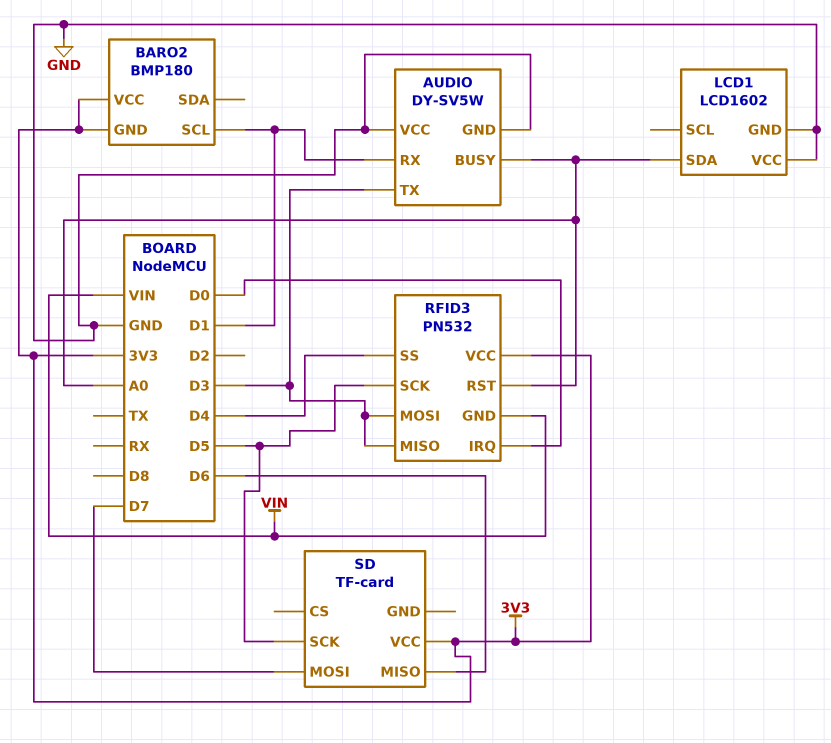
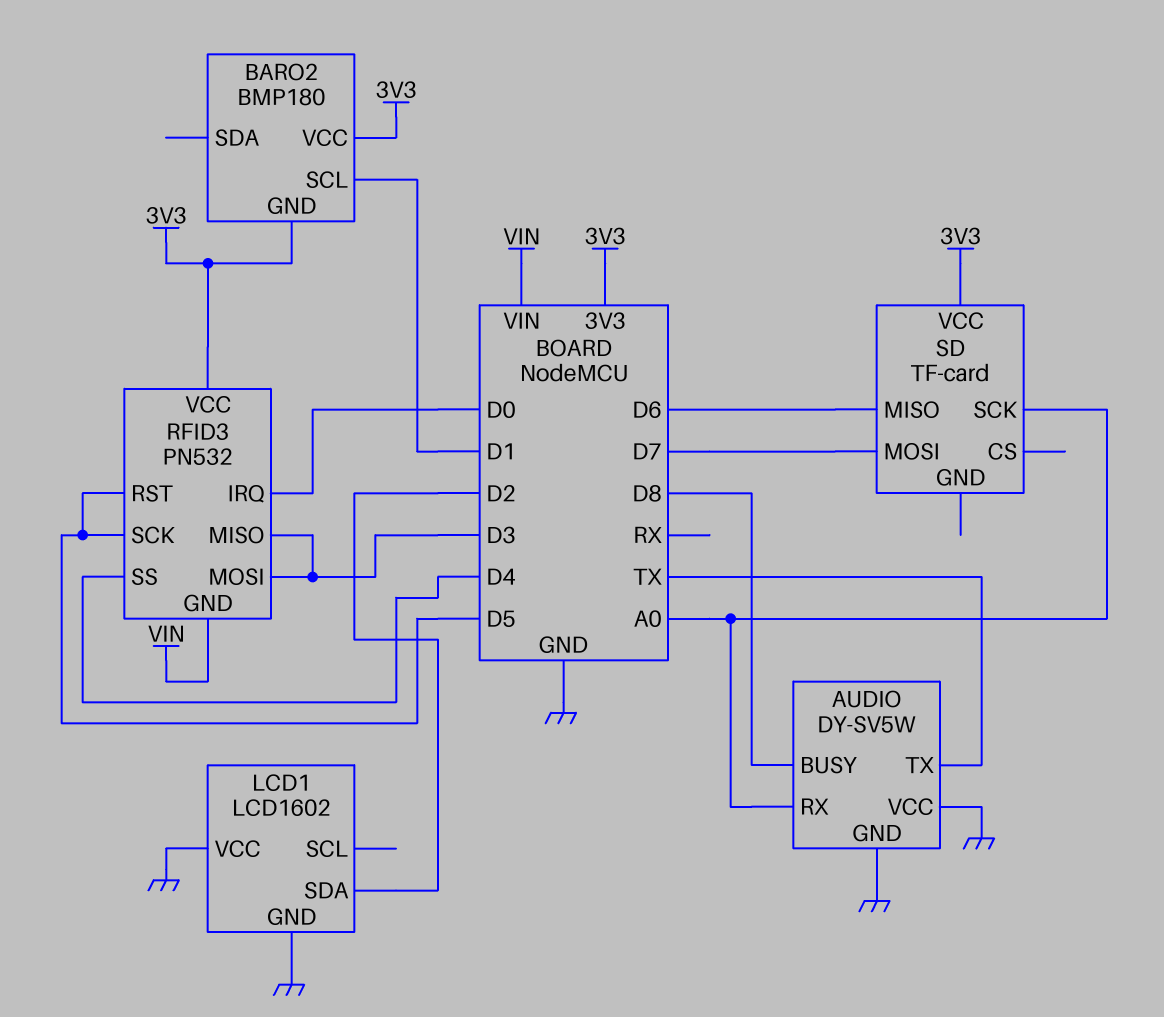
AUDIO pin BUSY: A0 -> D8
AUDIO pin RX: D1 -> A0
AUDIO pin TX: D3 -> TX
LCD1 pin SDA: A0 -> D2
RFID3 pin RST: A0 -> D5
SD pin SCK: D5 -> A0

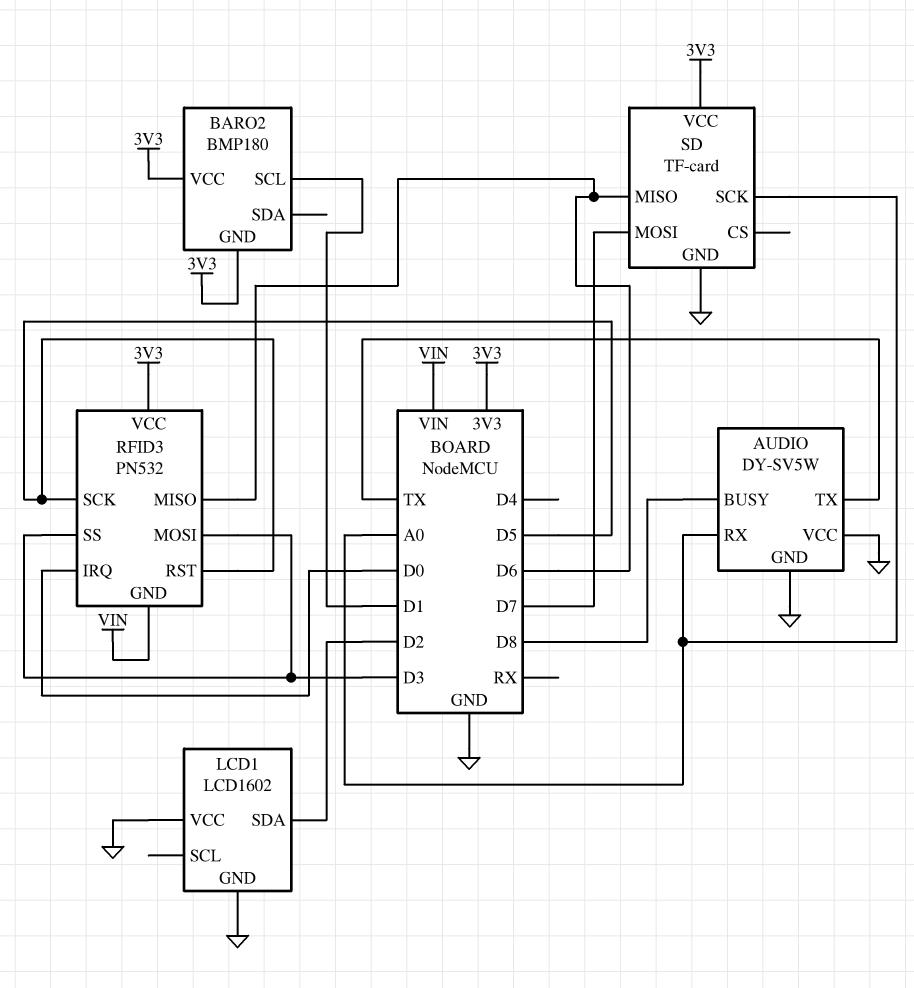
RFID3 pin MISO: D3 -> D6
RFID3 pin SS: D4 -> D3
SD pin GND: none -> GND

